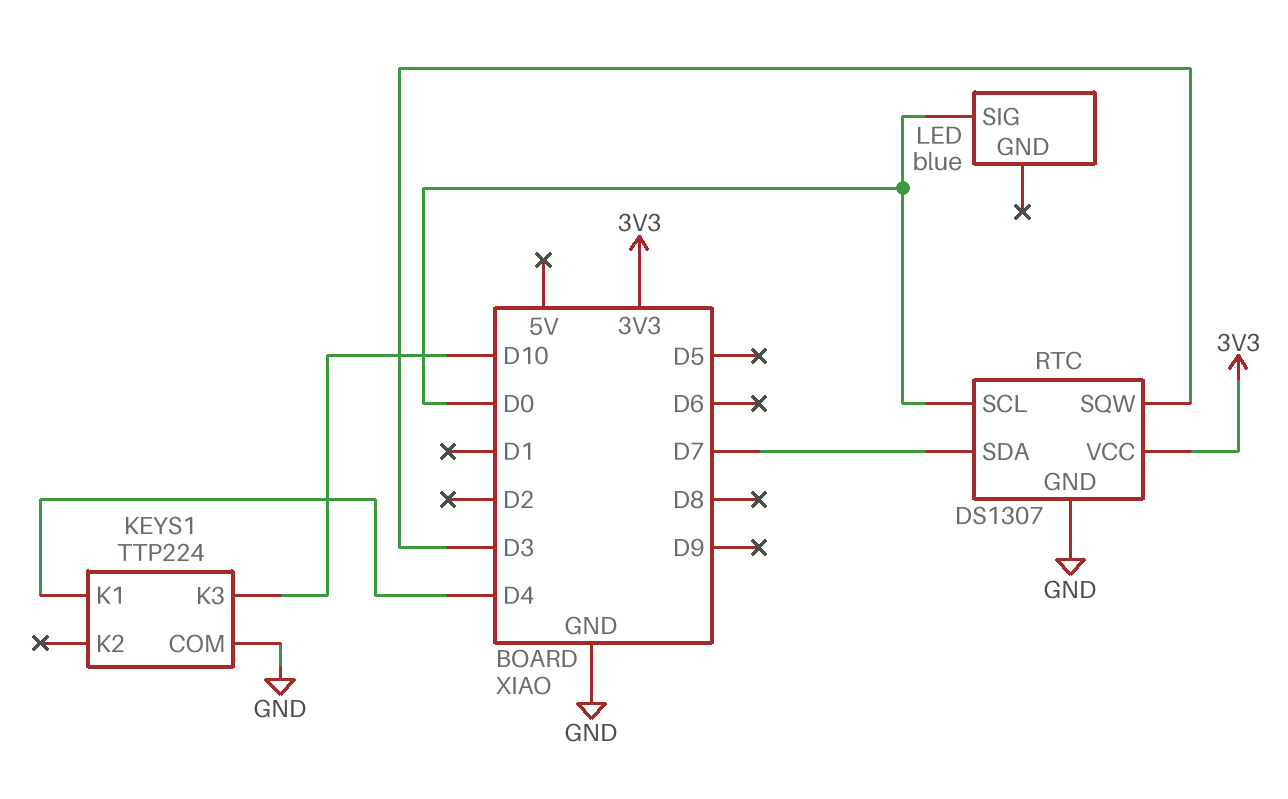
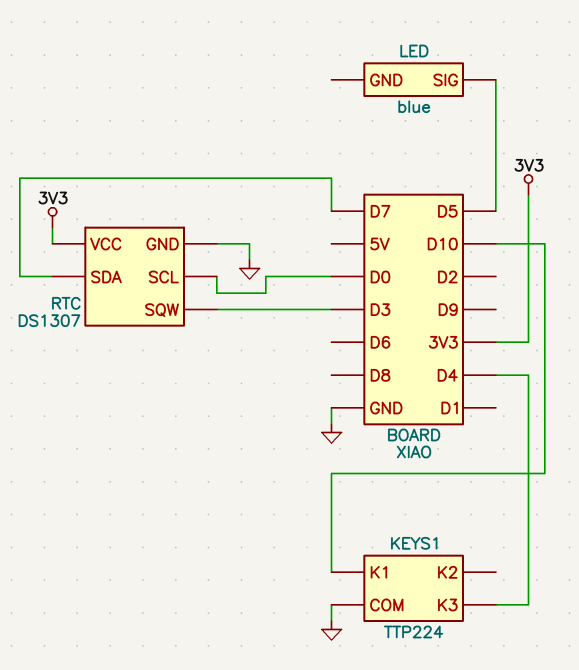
KEYS1 pin K1: D4 -> D10
KEYS1 pin K3: D10 -> D4
LED pin SIG: D0 -> D5

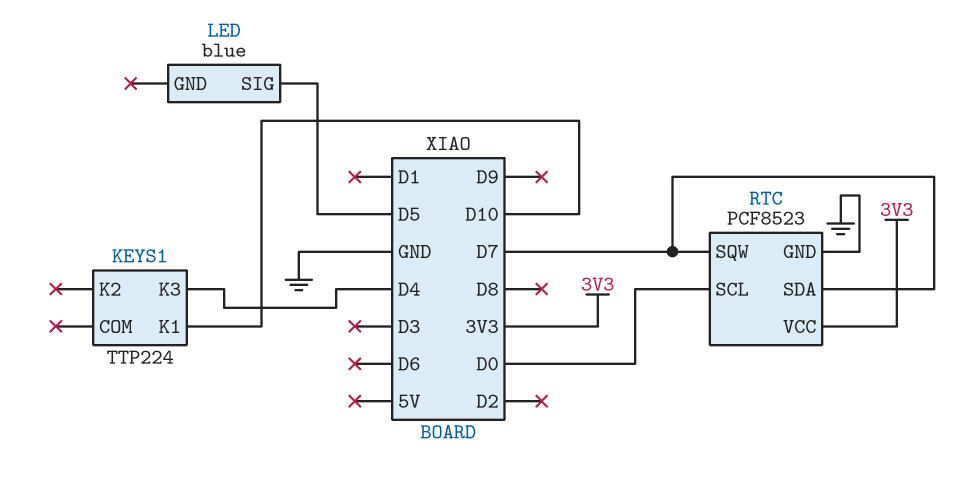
KEYS1 pin COM: GND -> none
RTC: DS1307 -> PCF8523
RTC pin SQW: D3 -> D7

